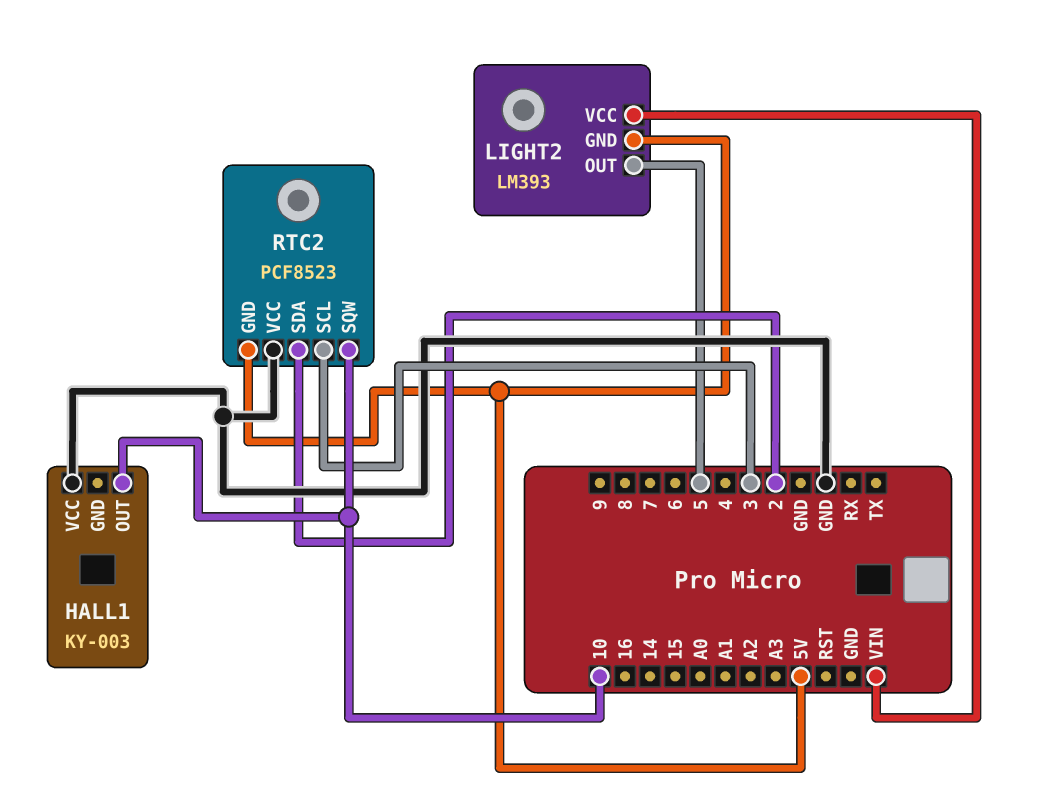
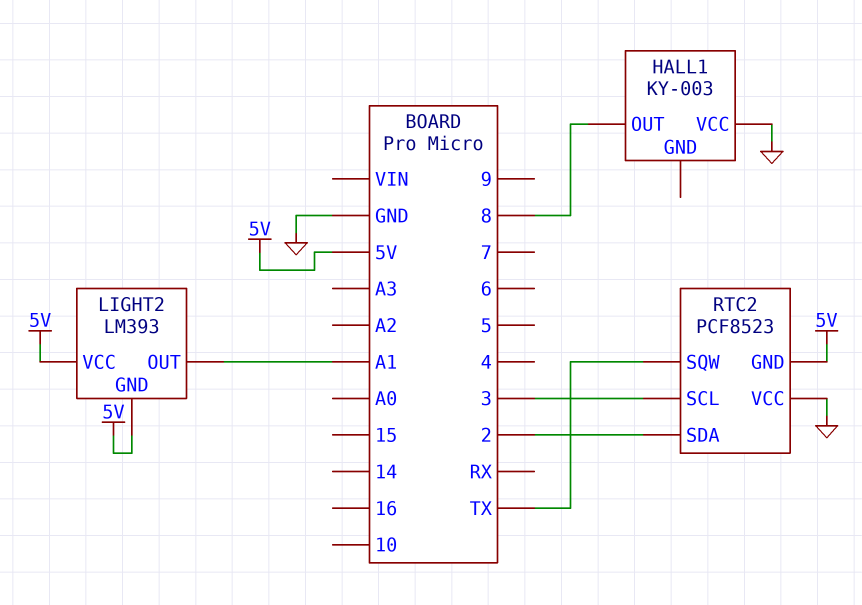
HALL1 pin OUT: 10 -> 8
LIGHT2 pin OUT: 5 -> A1
LIGHT2 pin VCC: VIN -> 5V
RTC2 pin SQW: 10 -> TX

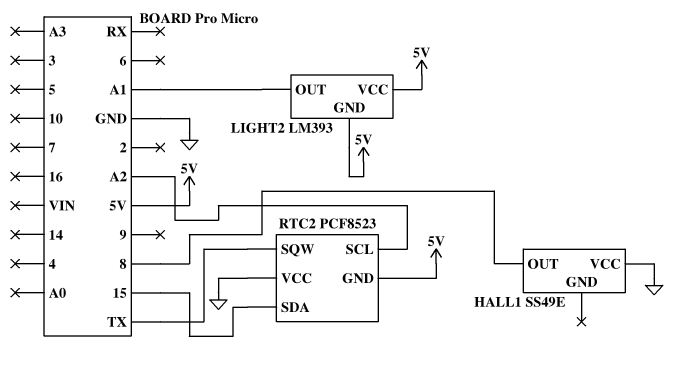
HALL1: KY-003 -> SS49E
RTC2 pin SCL: 3 -> A2
RTC2 pin SDA: 2 -> 15

